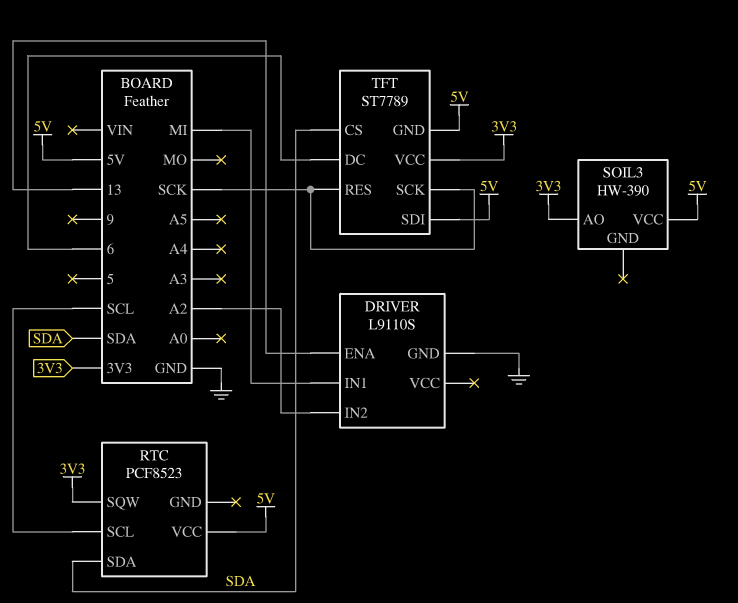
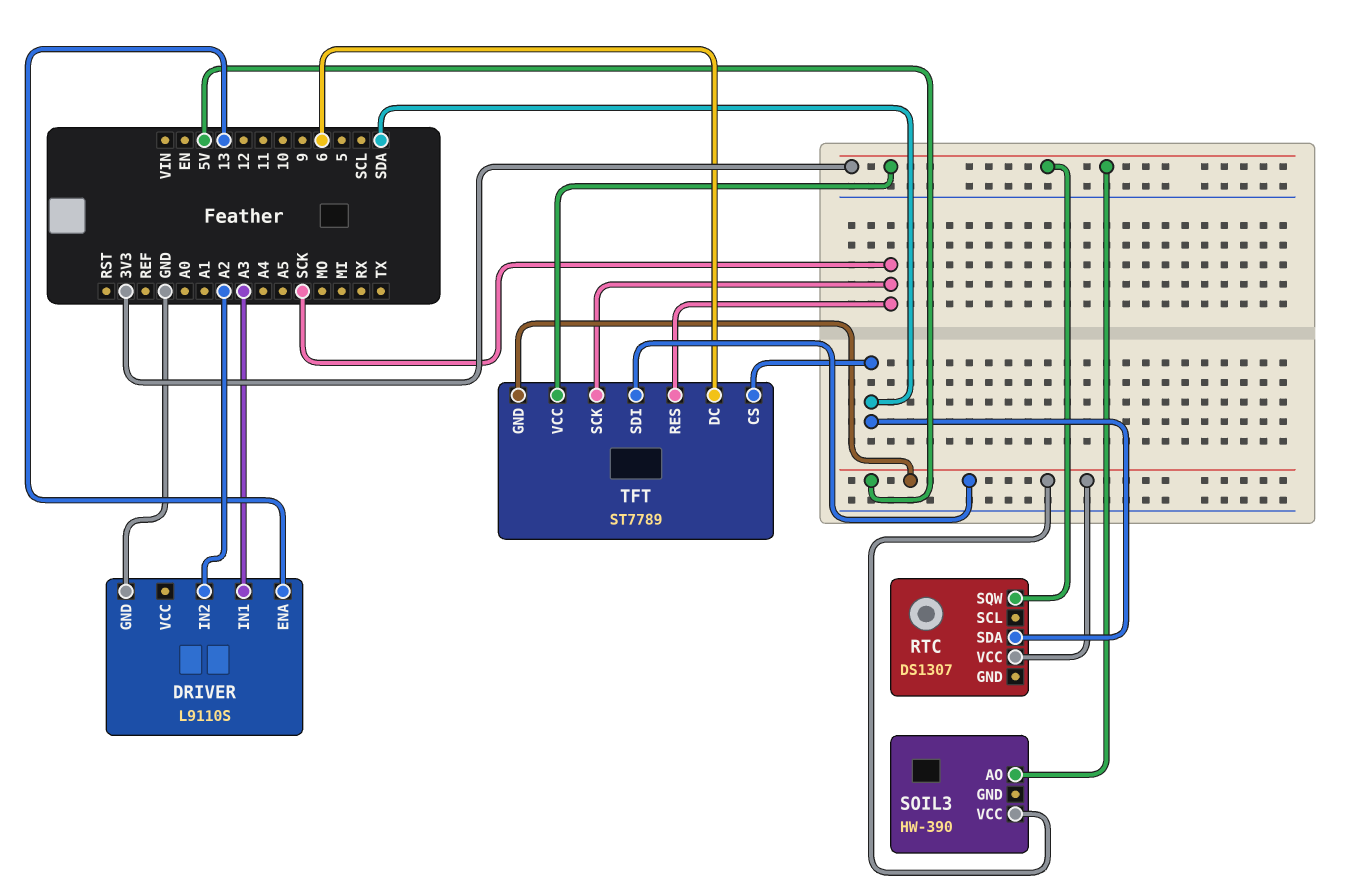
DRIVER pin IN1: MI -> A3
RTC: PCF8523 -> DS1307
RTC pin SCL: SCL -> none

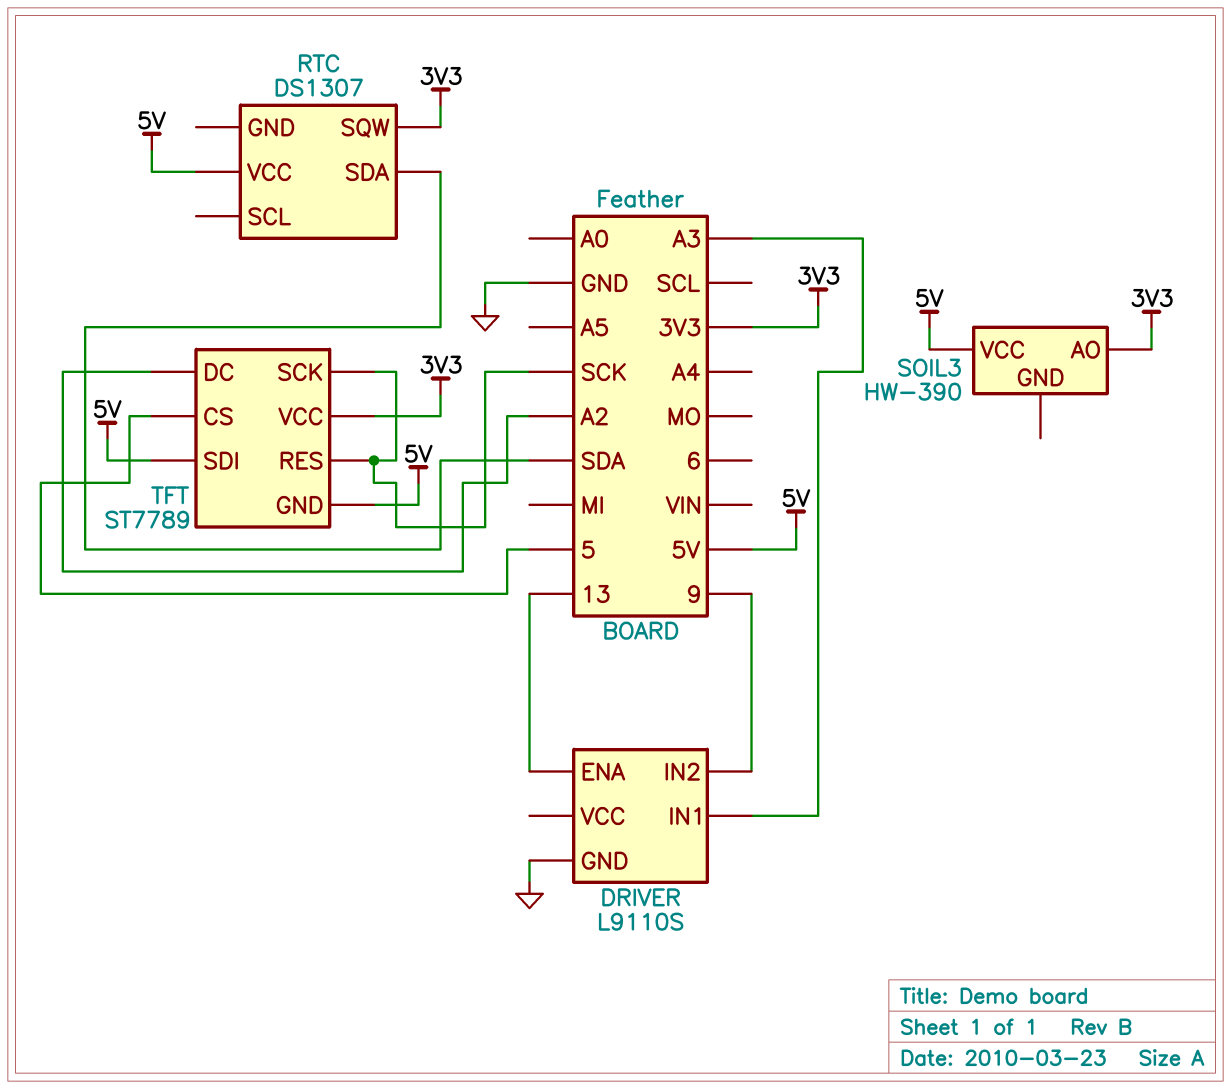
DRIVER pin IN2: A2 -> 9
TFT pin CS: SDA -> 5
TFT pin DC: 6 -> A2

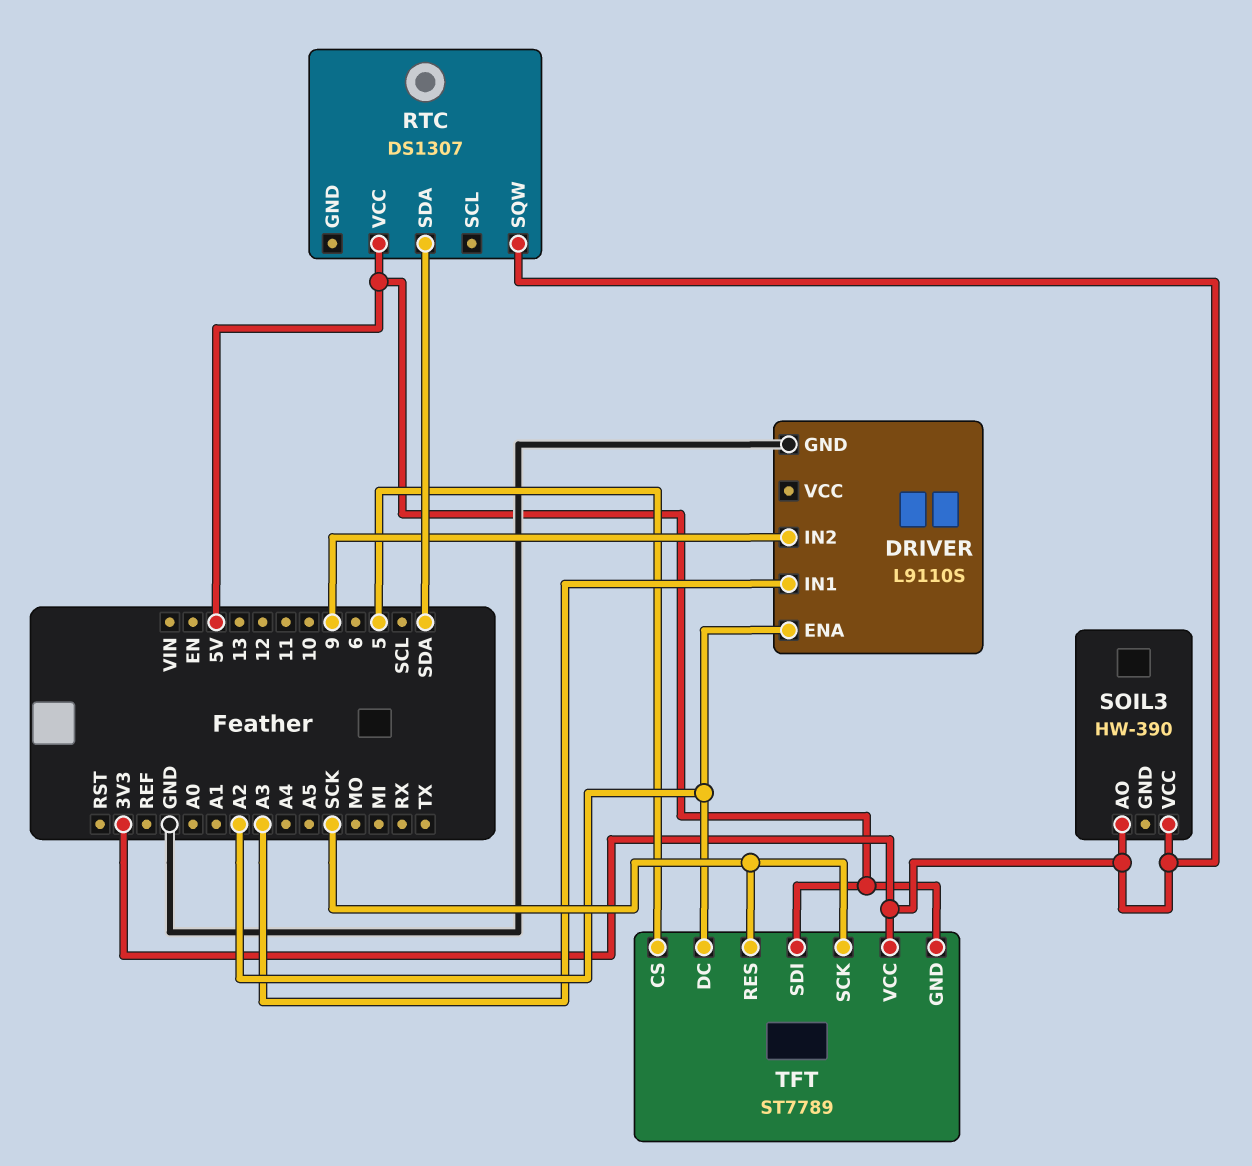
DRIVER pin ENA: 13 -> A2
SOIL3 pin VCC: 5V -> 3V3

